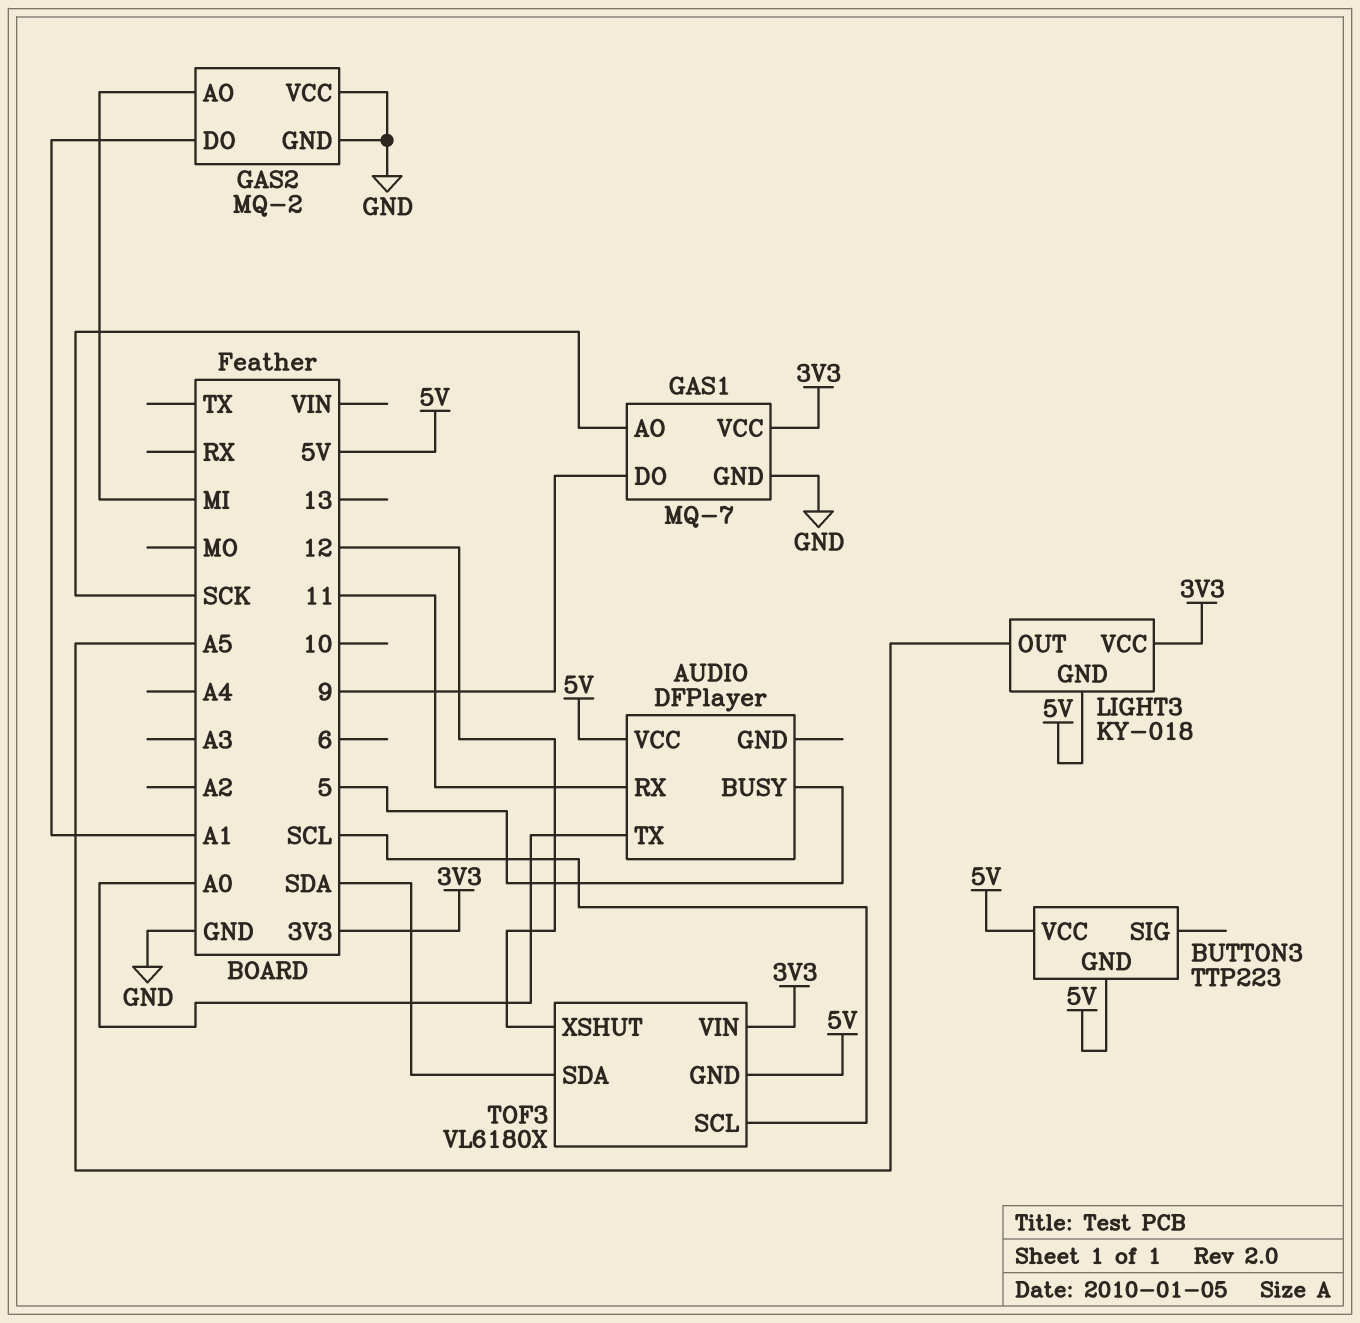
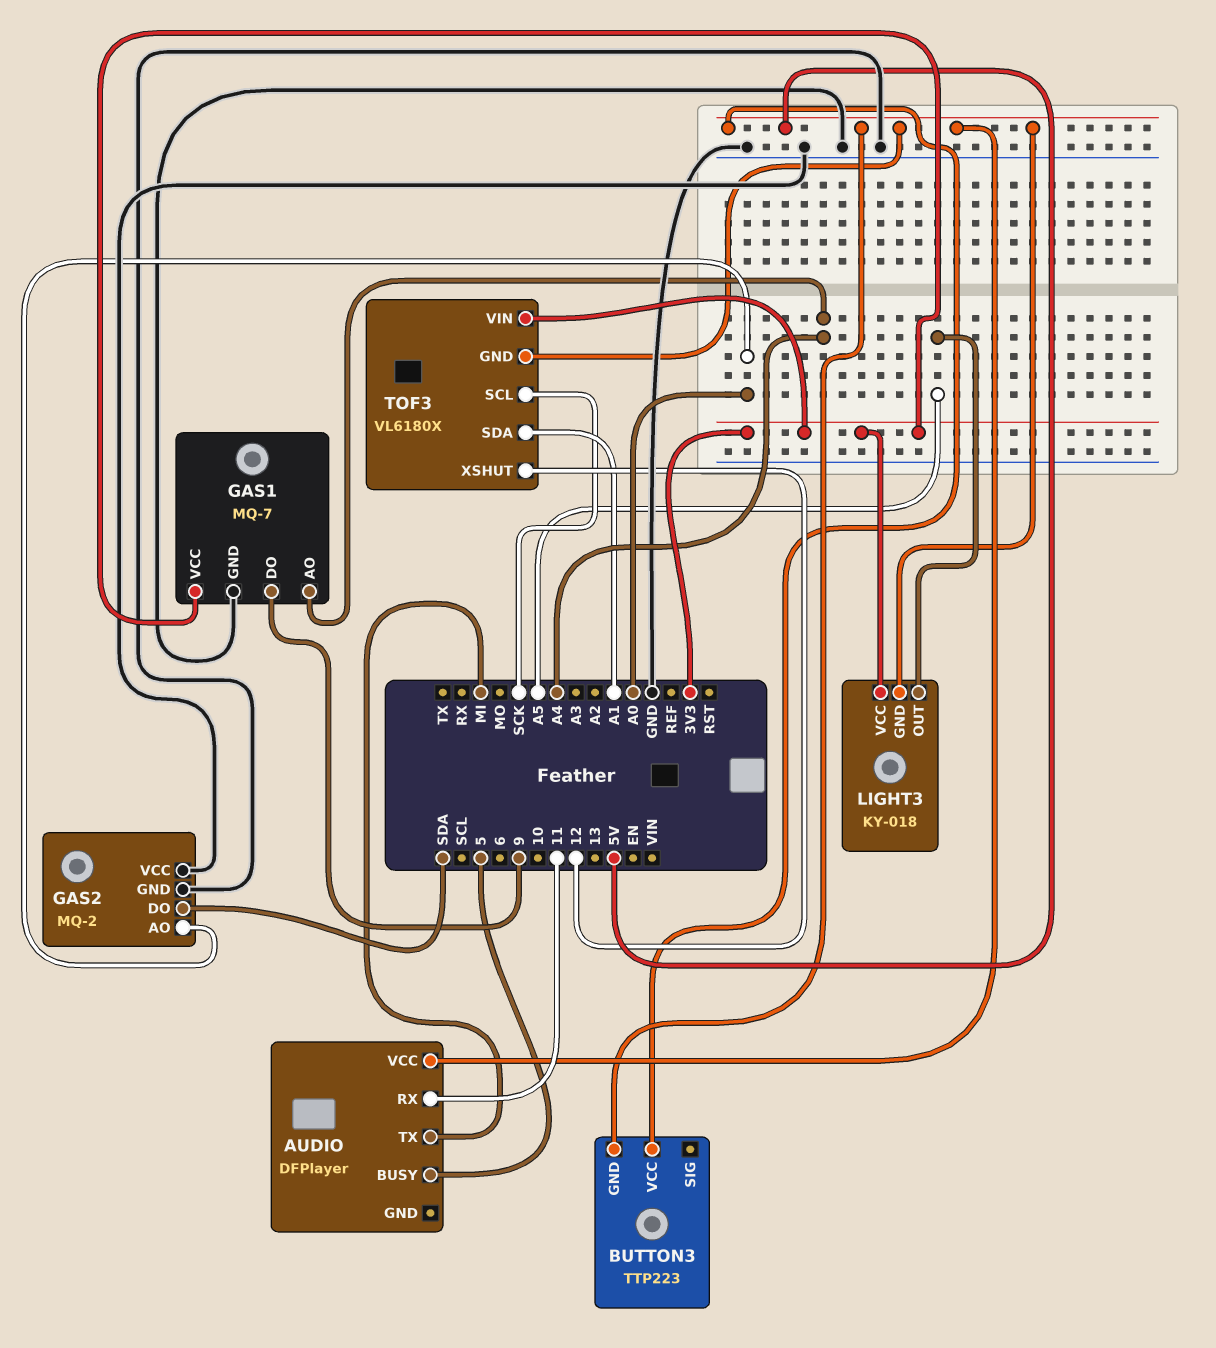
AUDIO pin TX: A0 -> MI
GAS1 pin AO: SCK -> A4
GAS2 pin AO: MI -> A0
GAS2 pin DO: A1 -> SDA
TOF3 pin SCL: SCL -> SCK
TOF3 pin SDA: SDA -> A1

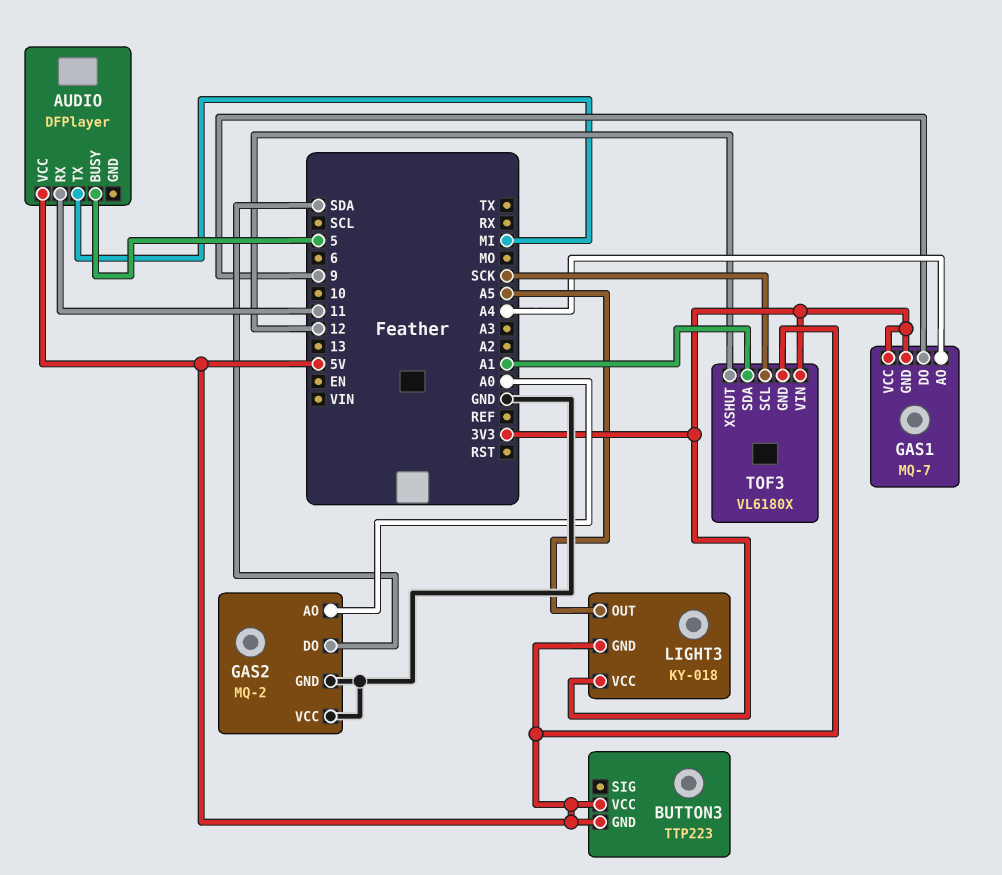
GAS1 pin GND: GND -> 3V3

